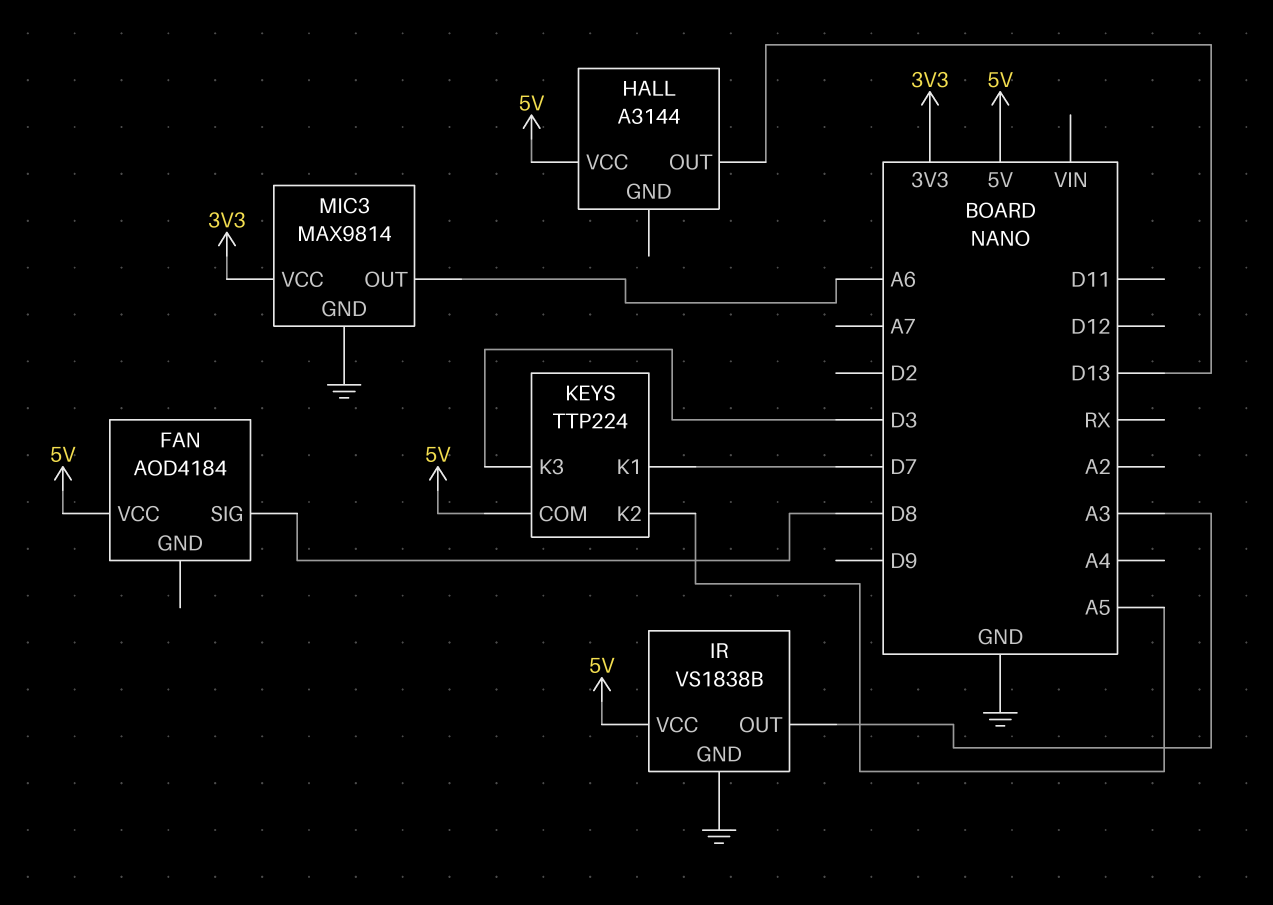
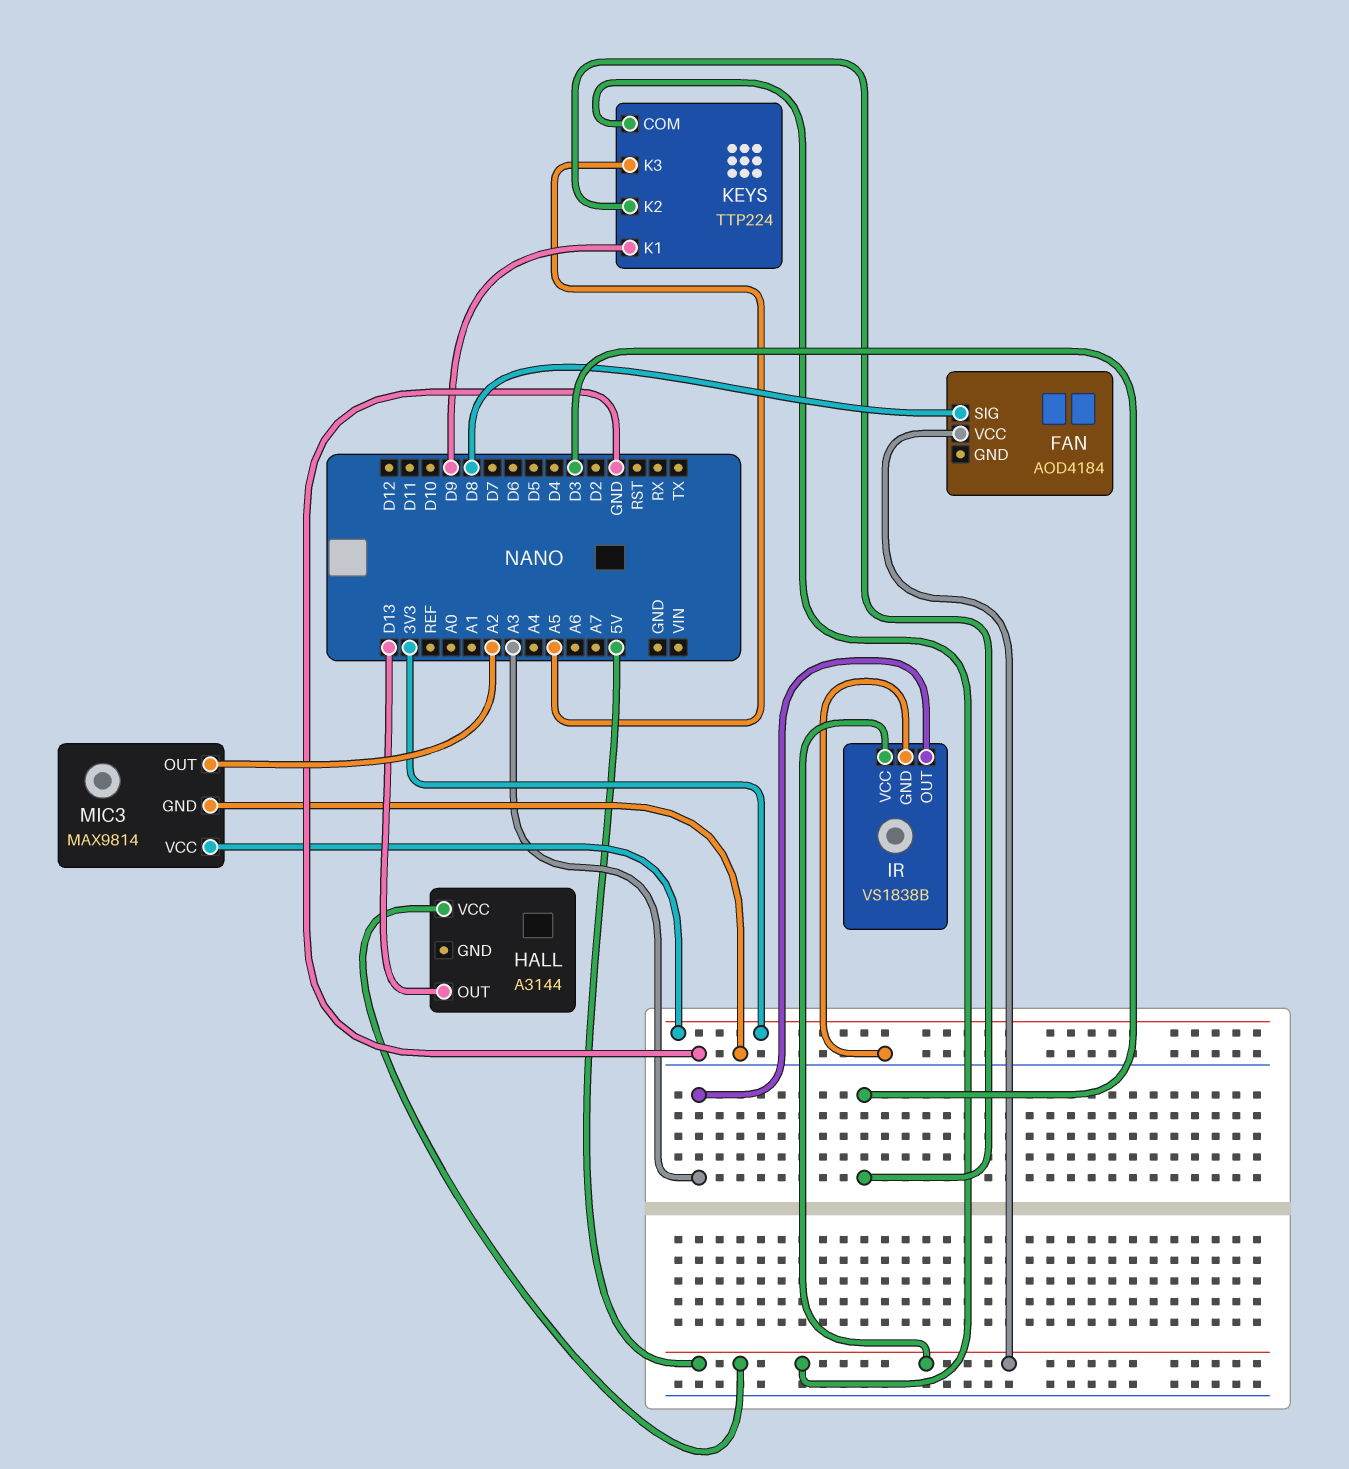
KEYS pin K1: D7 -> D9
KEYS pin K2: A5 -> D3
KEYS pin K3: D3 -> A5
MIC3 pin OUT: A6 -> A2

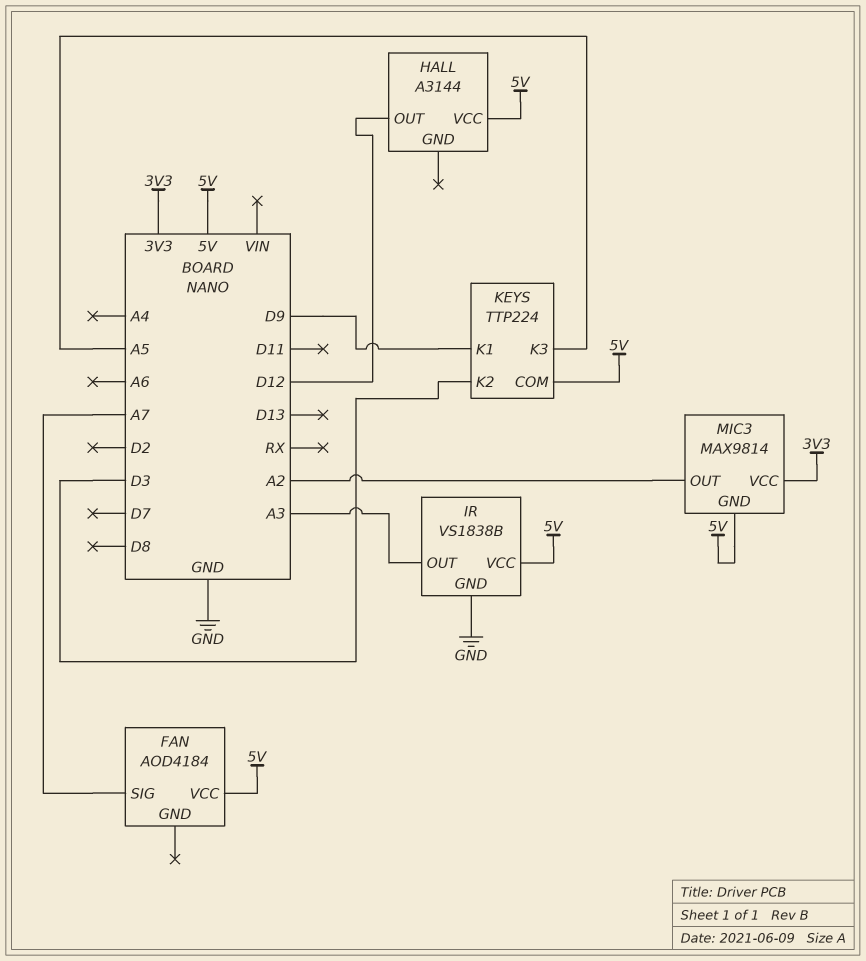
FAN pin SIG: D8 -> A7
HALL pin OUT: D13 -> D12
MIC3 pin GND: GND -> 5V

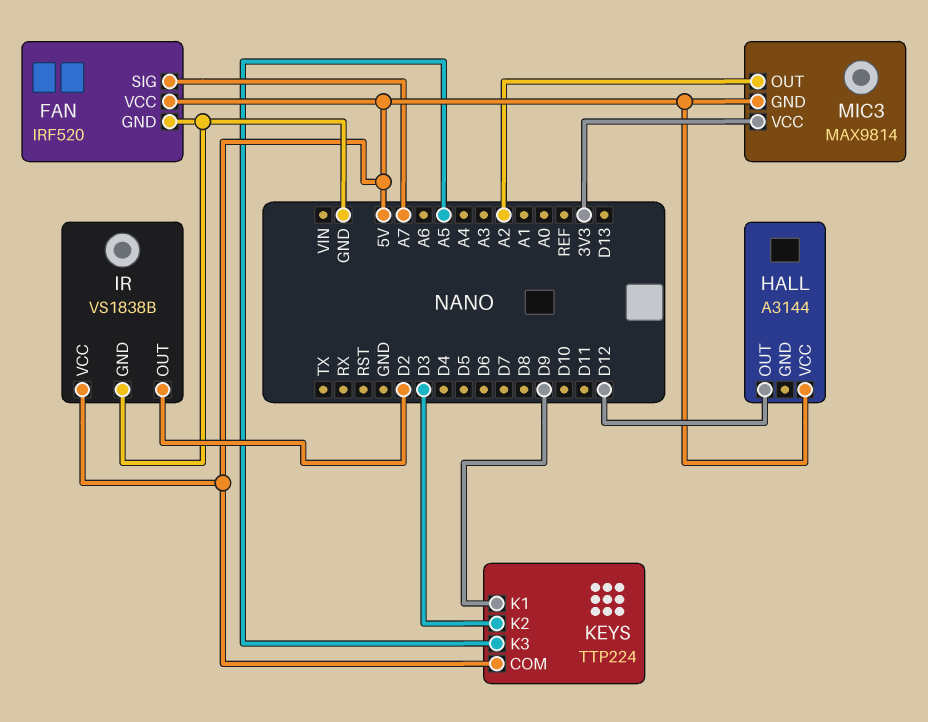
FAN: AOD4184 -> IRF520
FAN pin GND: none -> GND
IR pin OUT: A3 -> D2

